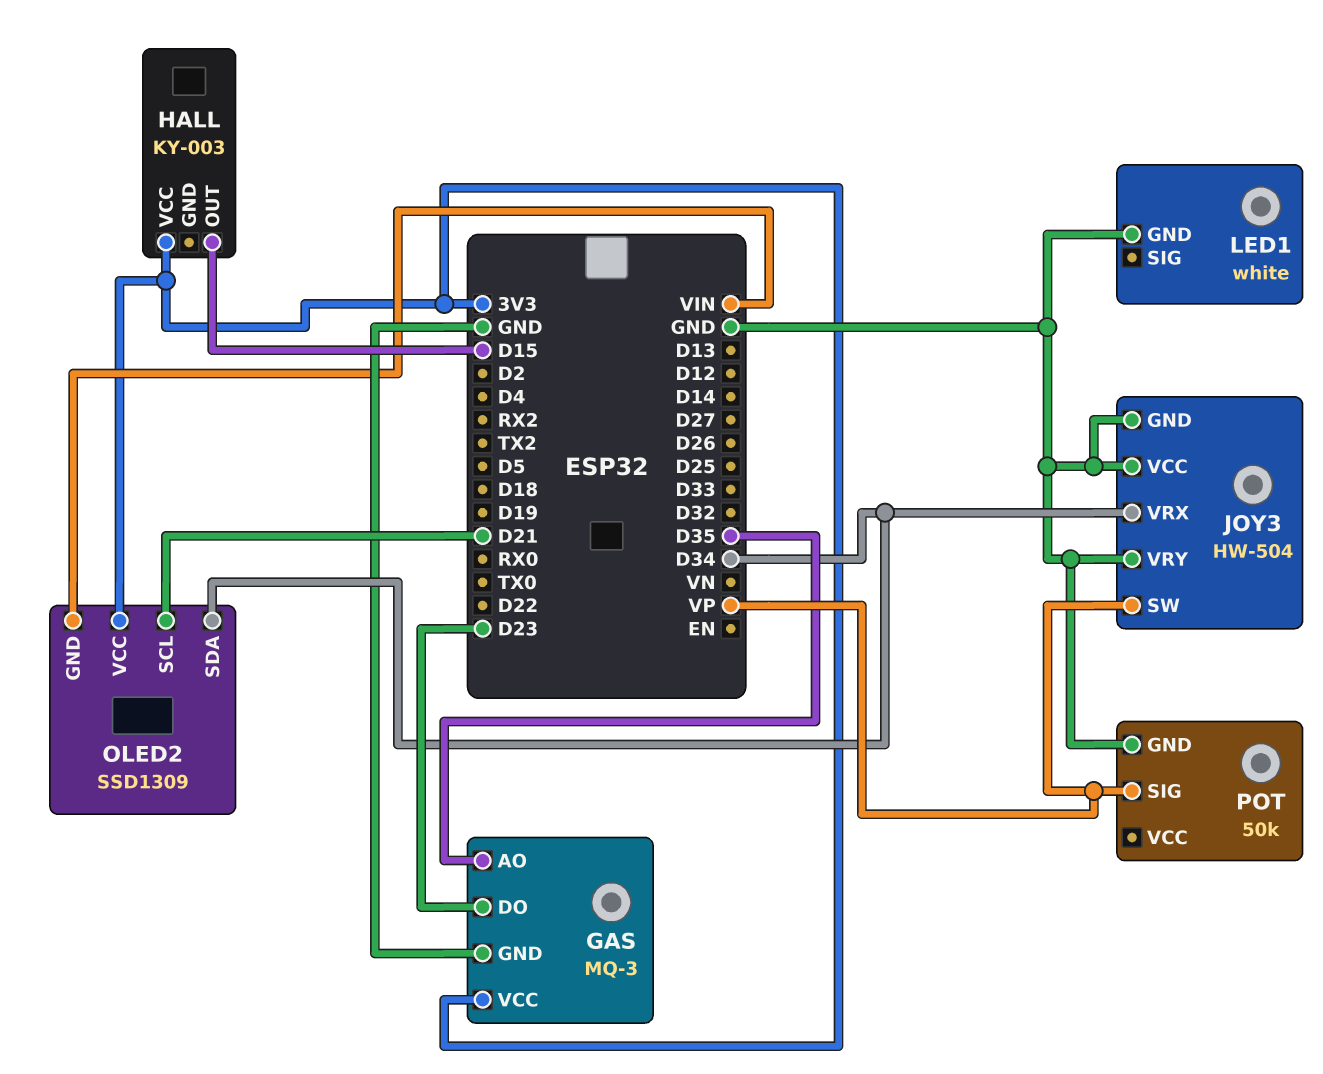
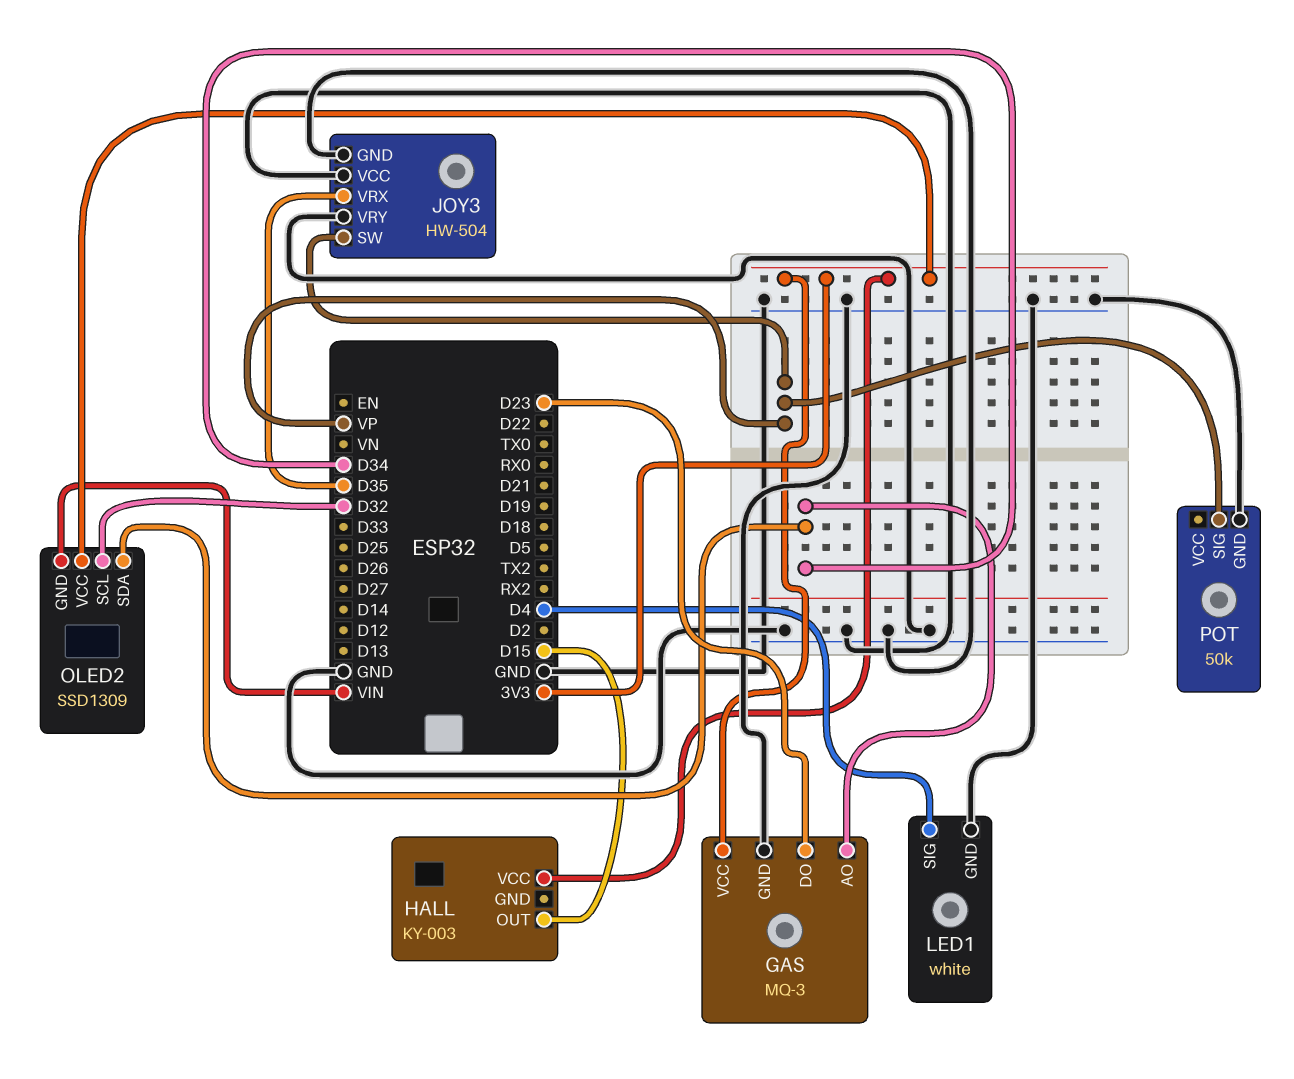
GAS pin AO: D35 -> D34
JOY3 pin VRX: D34 -> D35
LED1 pin SIG: none -> D4
OLED2 pin SCL: D21 -> D32

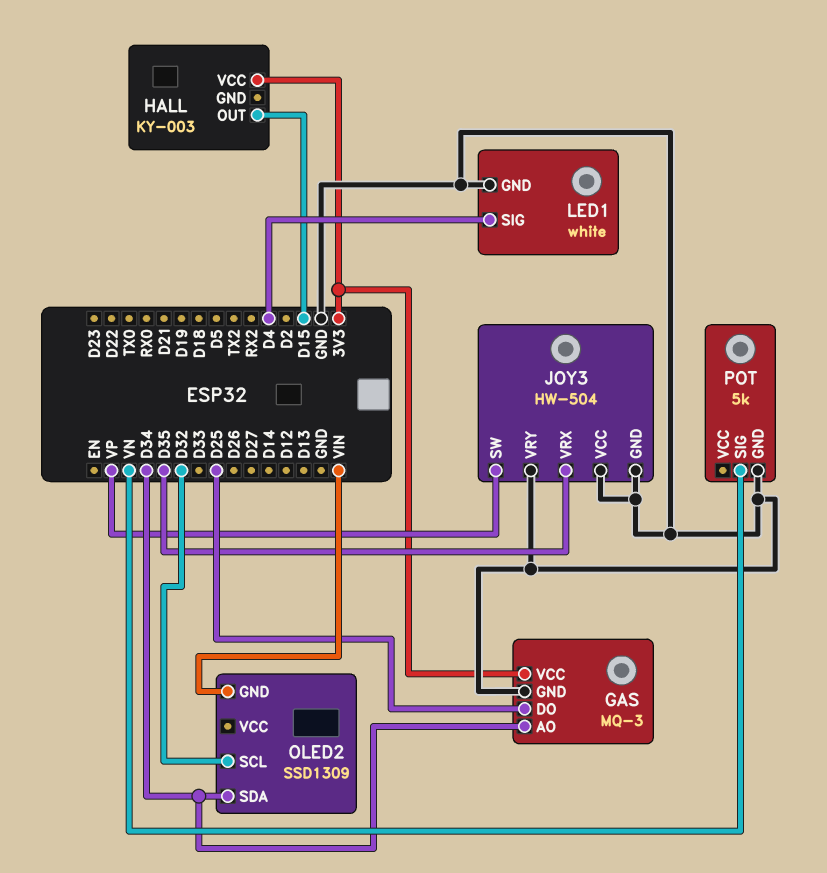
GAS pin DO: D23 -> D25
OLED2 pin VCC: 3V3 -> none
POT: 50k -> 5k
POT pin SIG: VP -> VN

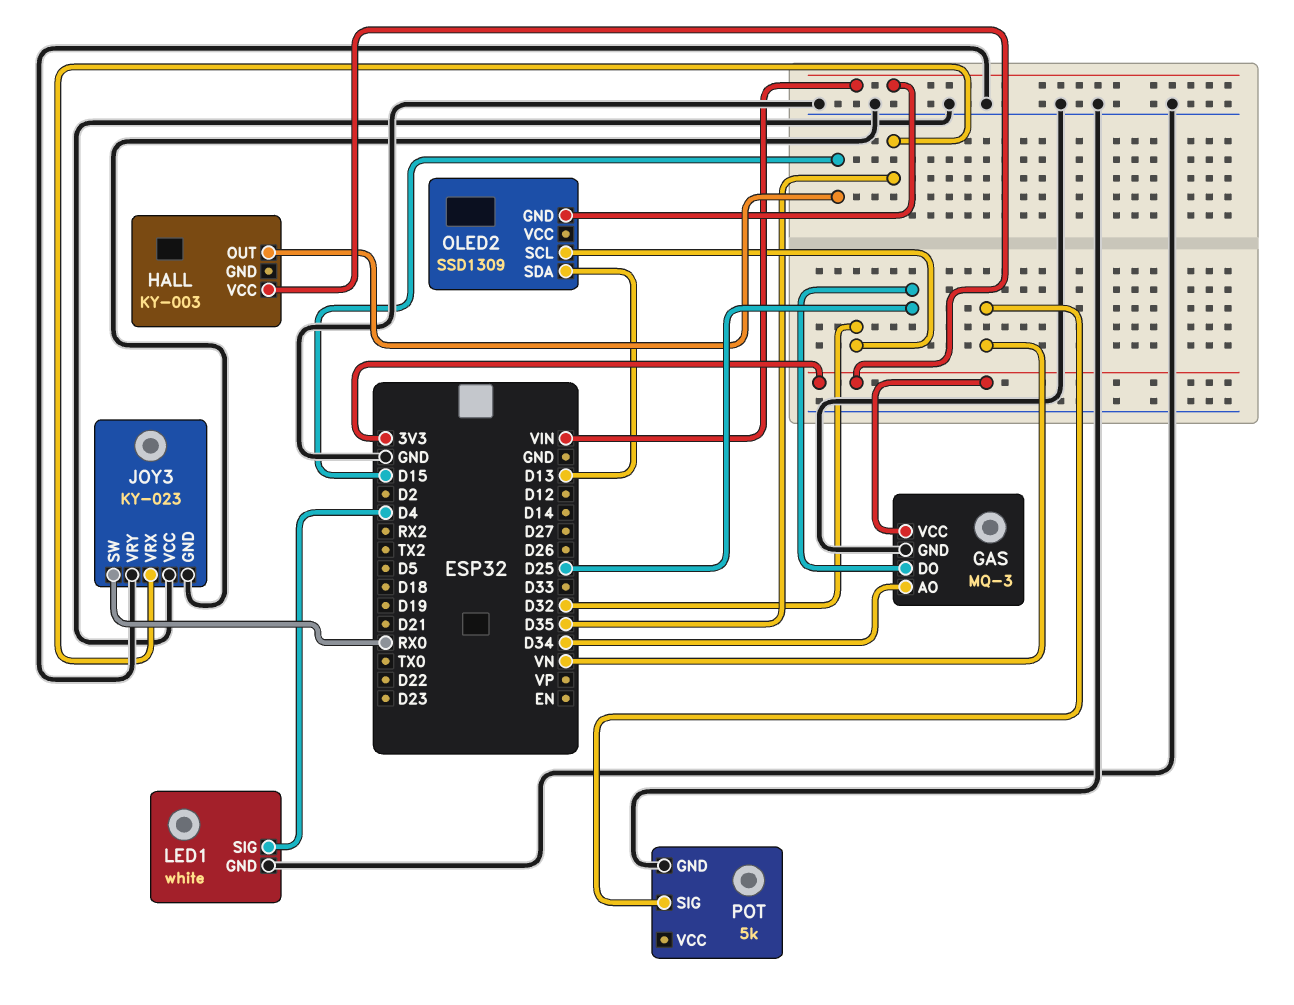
JOY3: HW-504 -> KY-023
JOY3 pin SW: VP -> RX0
OLED2 pin SDA: D34 -> D13

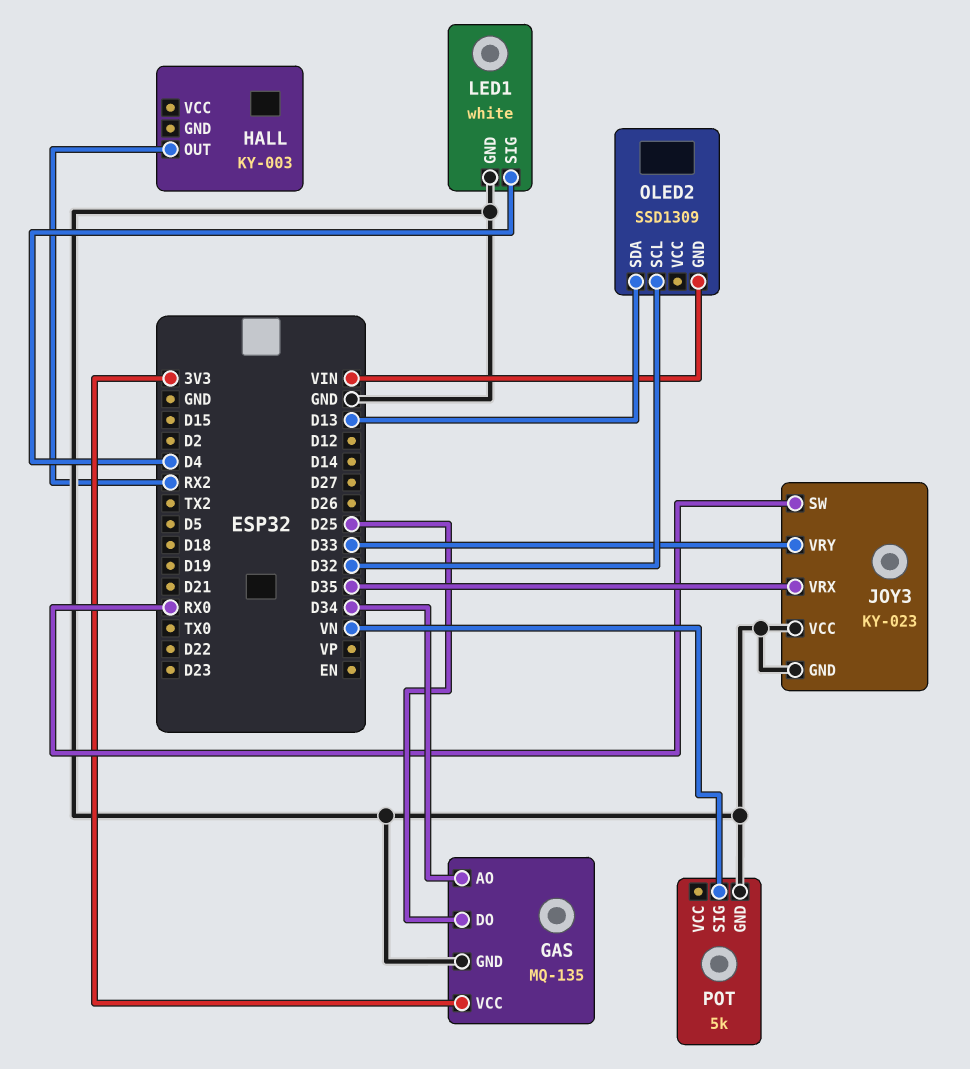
GAS: MQ-3 -> MQ-135
HALL pin OUT: D15 -> RX2
HALL pin VCC: 3V3 -> none
JOY3 pin VRY: GND -> D33

